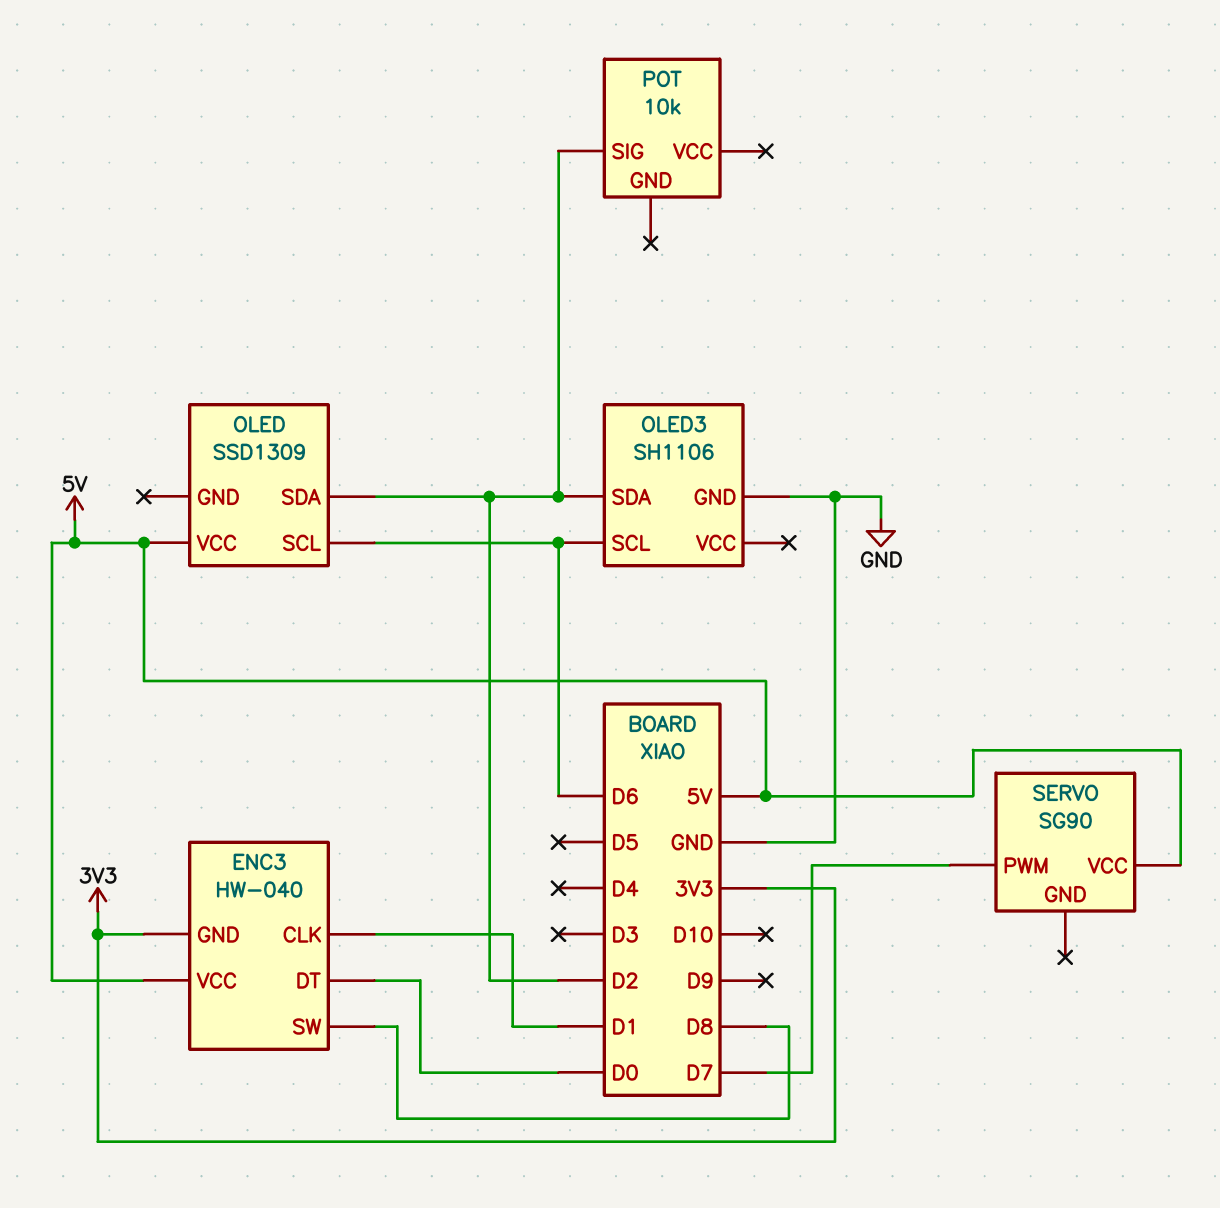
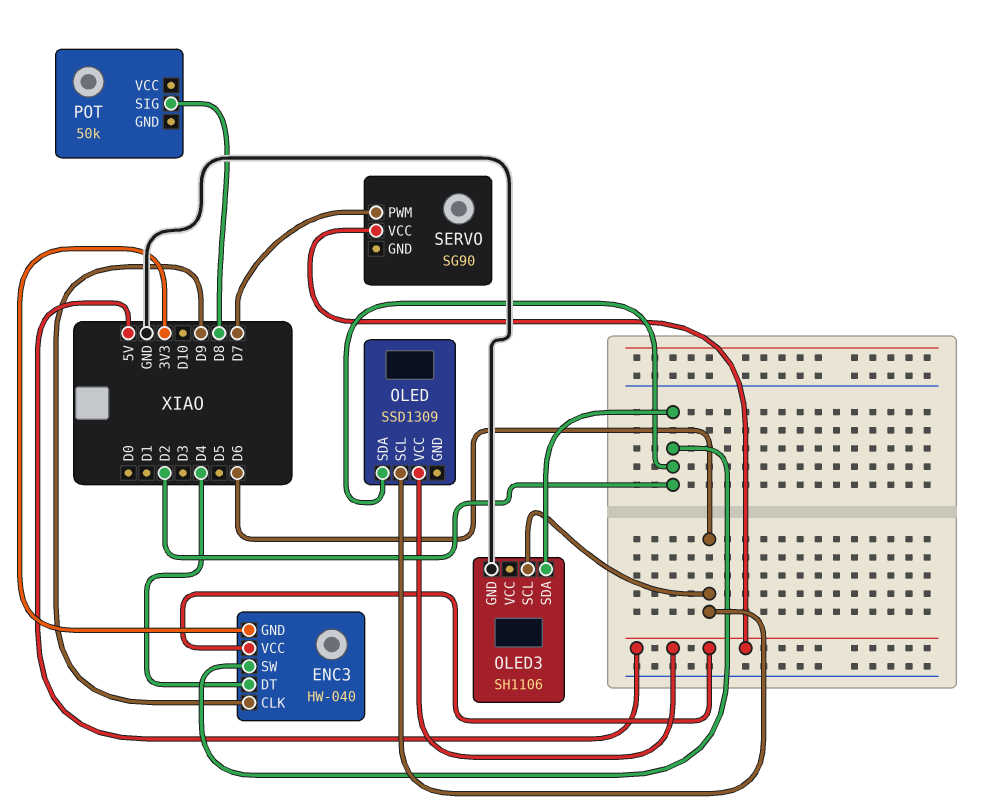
ENC3 pin CLK: D1 -> D9
ENC3 pin DT: D0 -> D4
ENC3 pin SW: D8 -> D2
POT: 10k -> 50k
POT pin SIG: D2 -> D8

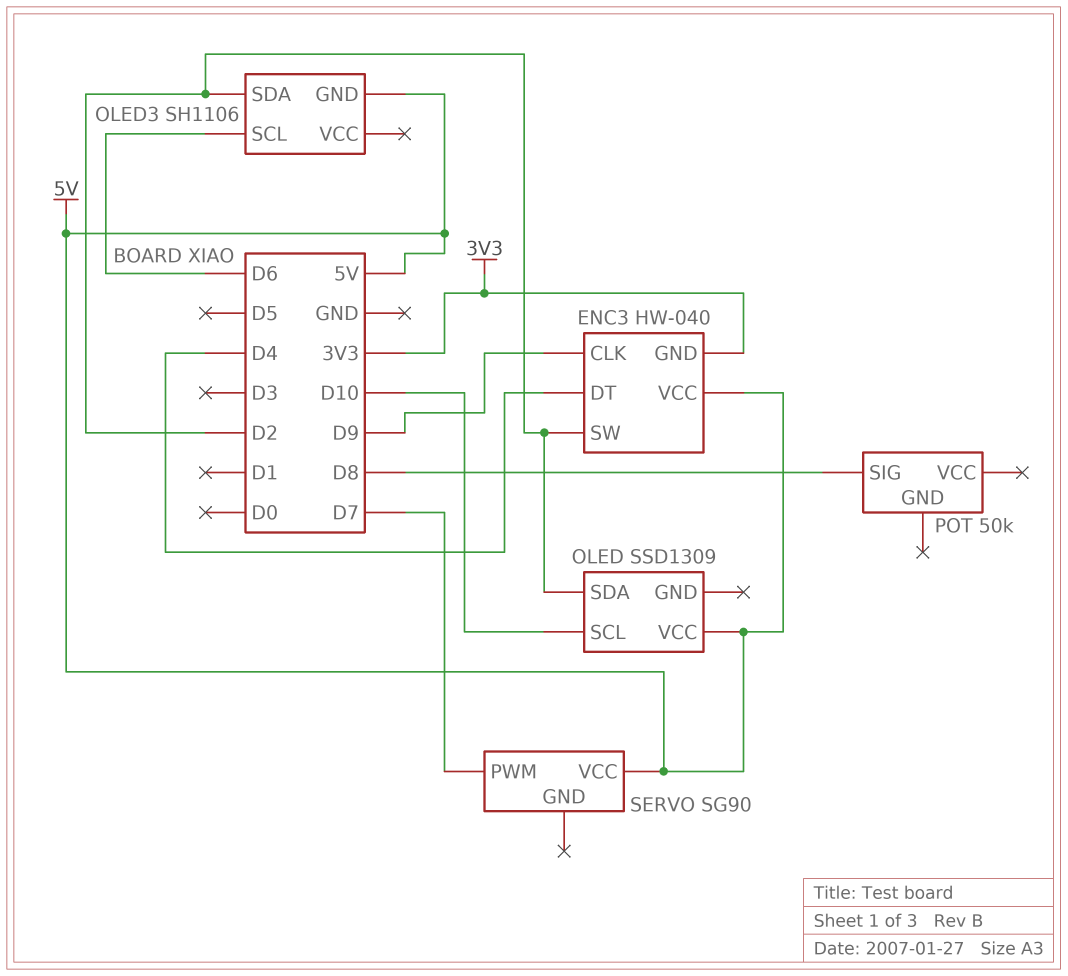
OLED pin SCL: D6 -> D10
OLED3 pin GND: GND -> 5V

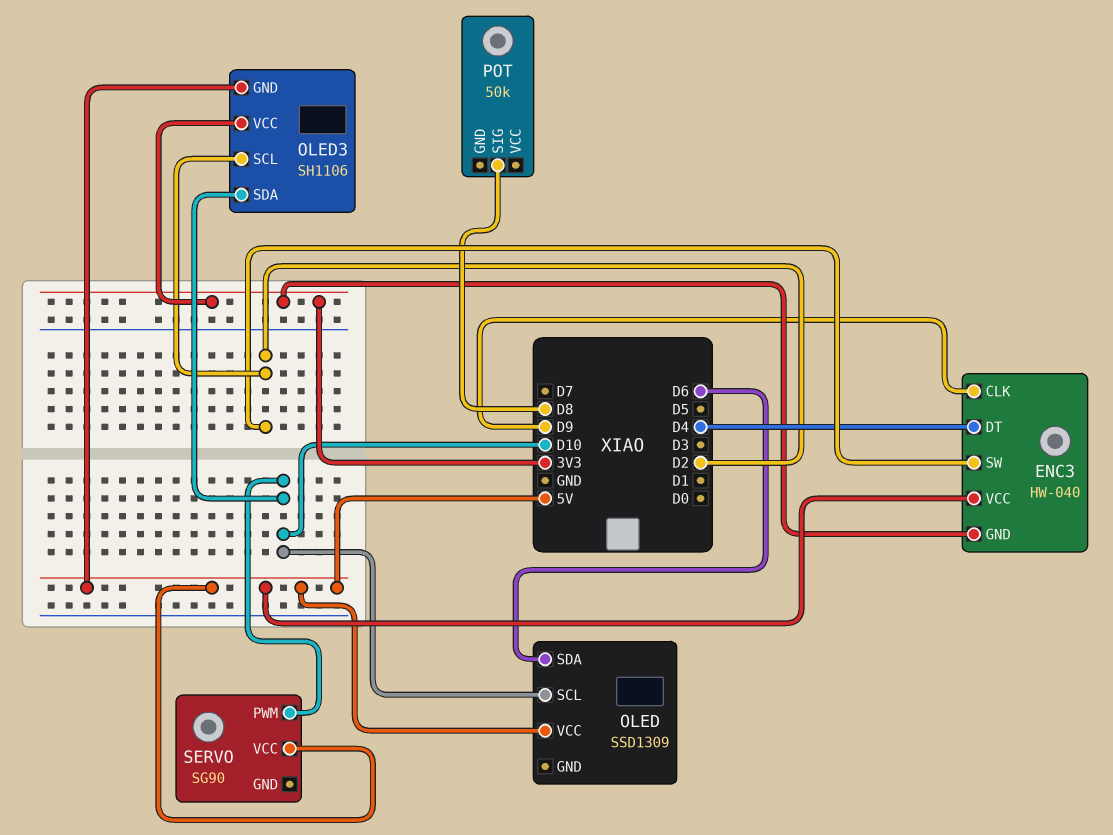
OLED pin SDA: D2 -> D6
OLED3 pin SCL: D6 -> D2
OLED3 pin SDA: D2 -> D10
OLED3 pin VCC: none -> 3V3
SERVO pin PWM: D7 -> D10

